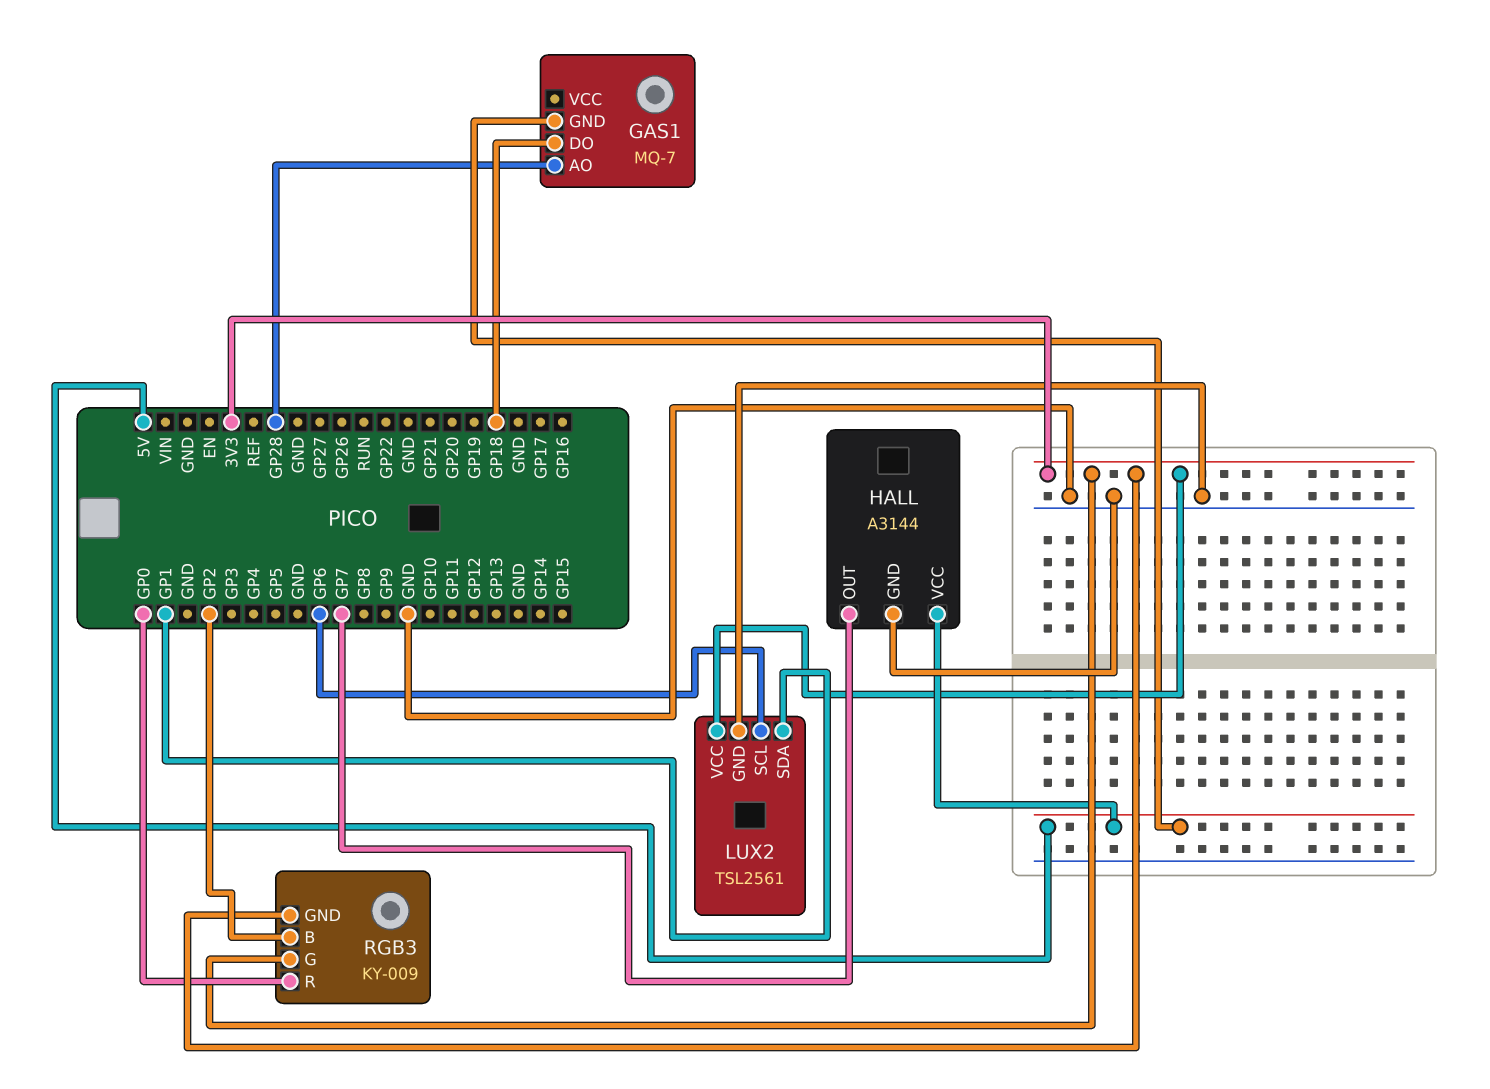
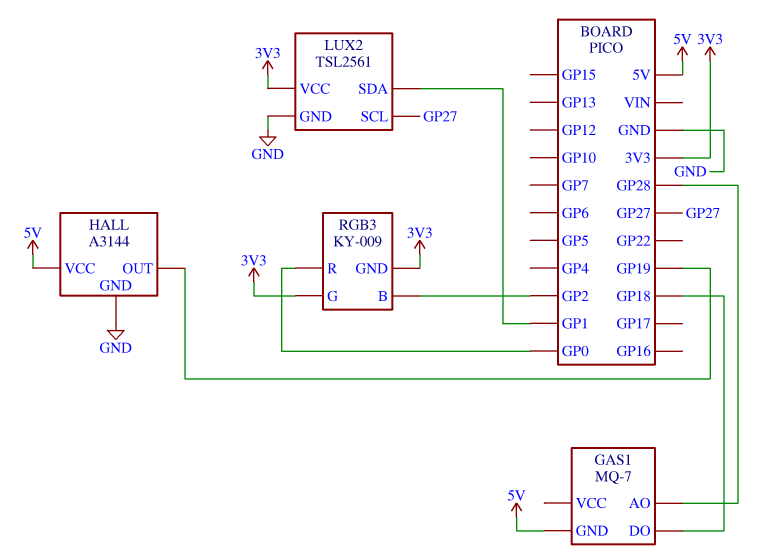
HALL pin OUT: GP7 -> GP19
LUX2 pin SCL: GP6 -> GP27

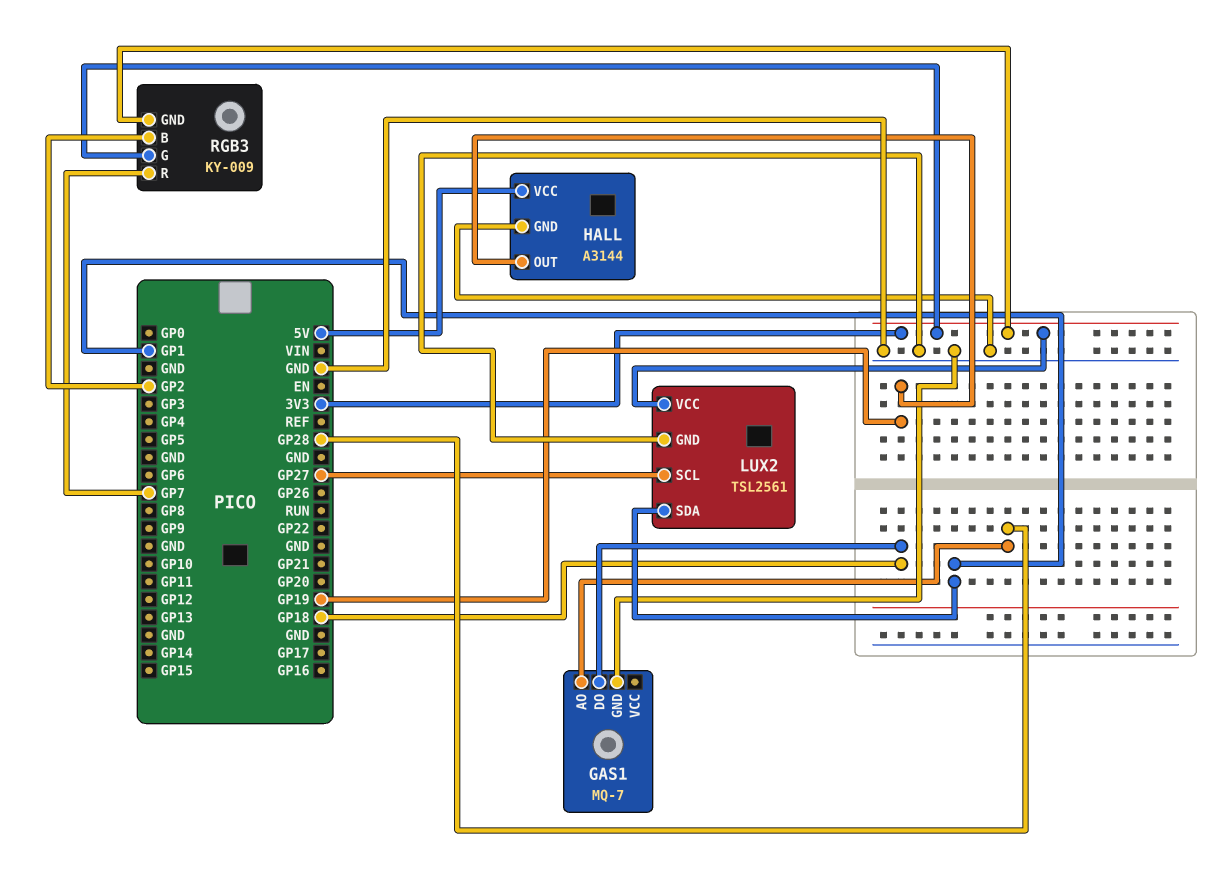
GAS1 pin GND: 5V -> GND
RGB3 pin R: GP0 -> GP7

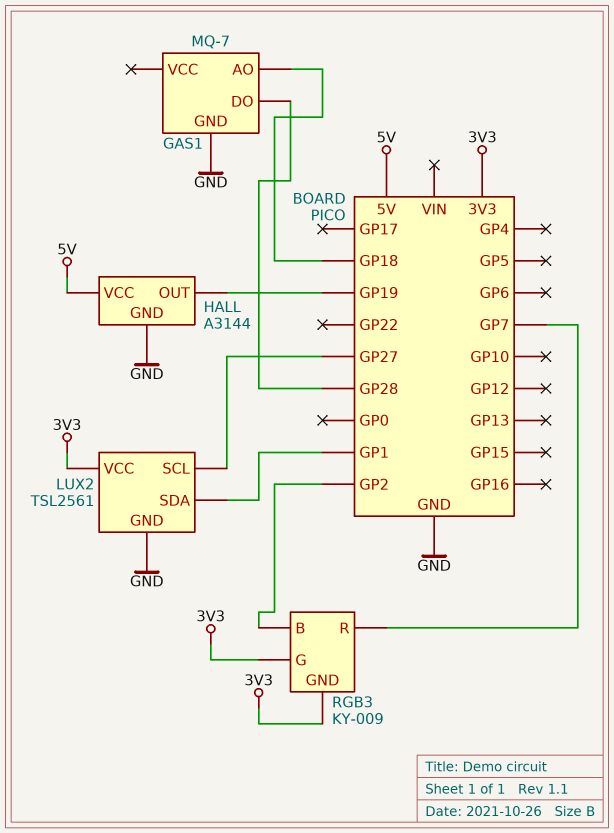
GAS1 pin AO: GP28 -> GP18
GAS1 pin DO: GP18 -> GP28

